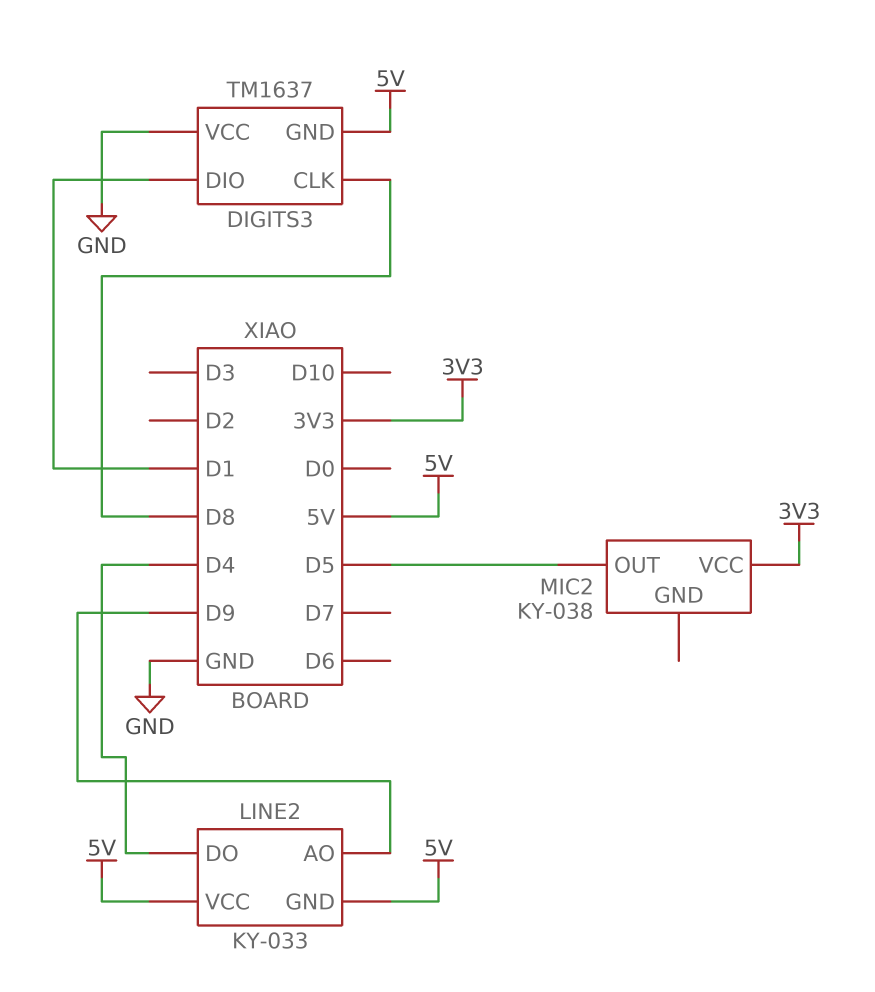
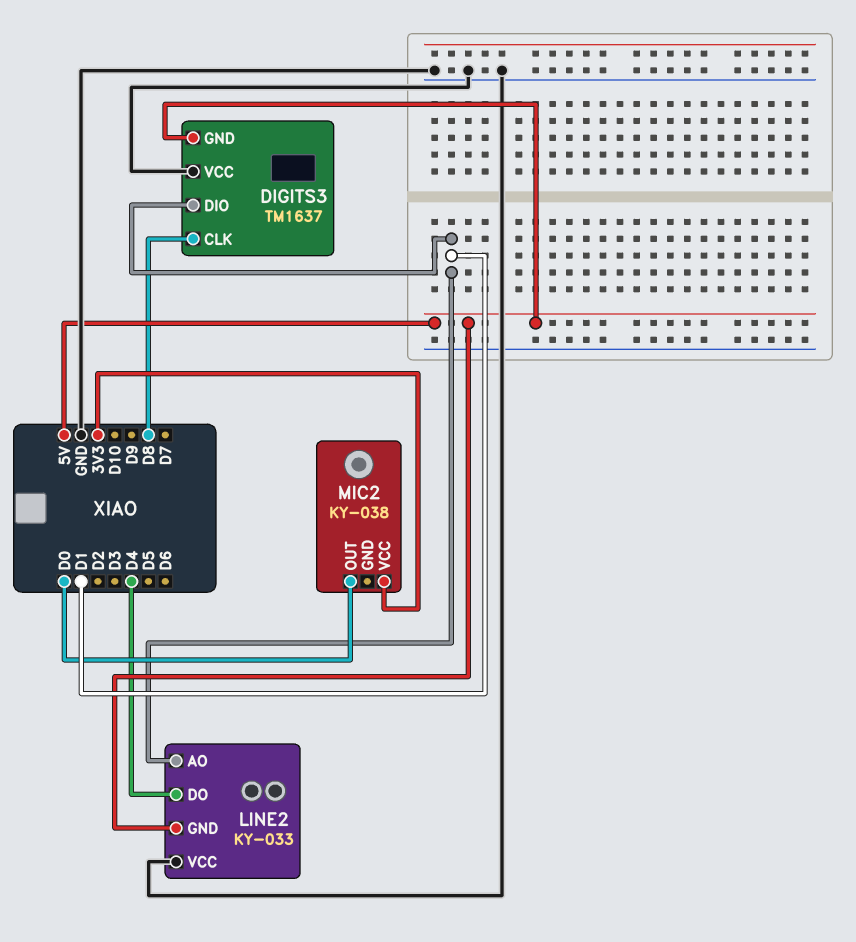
LINE2 pin AO: D9 -> D1
LINE2 pin VCC: 5V -> GND
MIC2 pin OUT: D5 -> D0

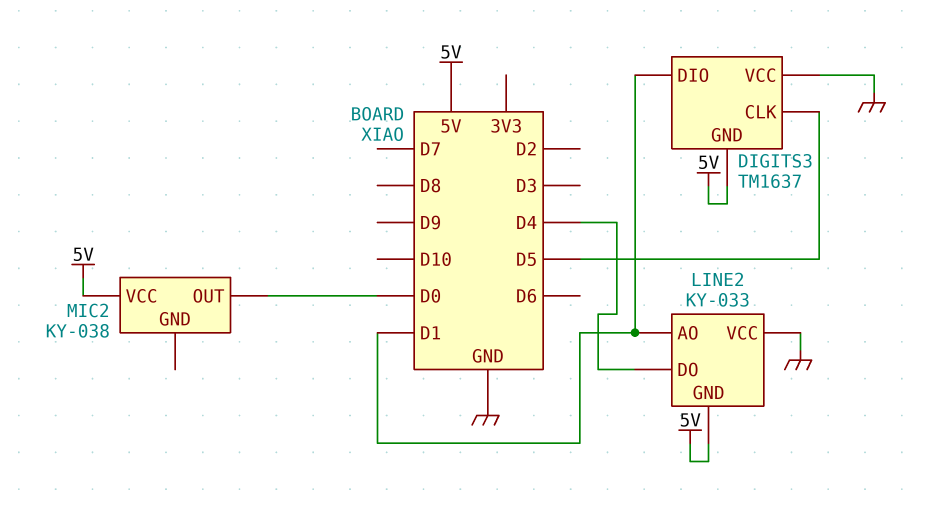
DIGITS3 pin CLK: D8 -> D5
MIC2 pin VCC: 3V3 -> 5V

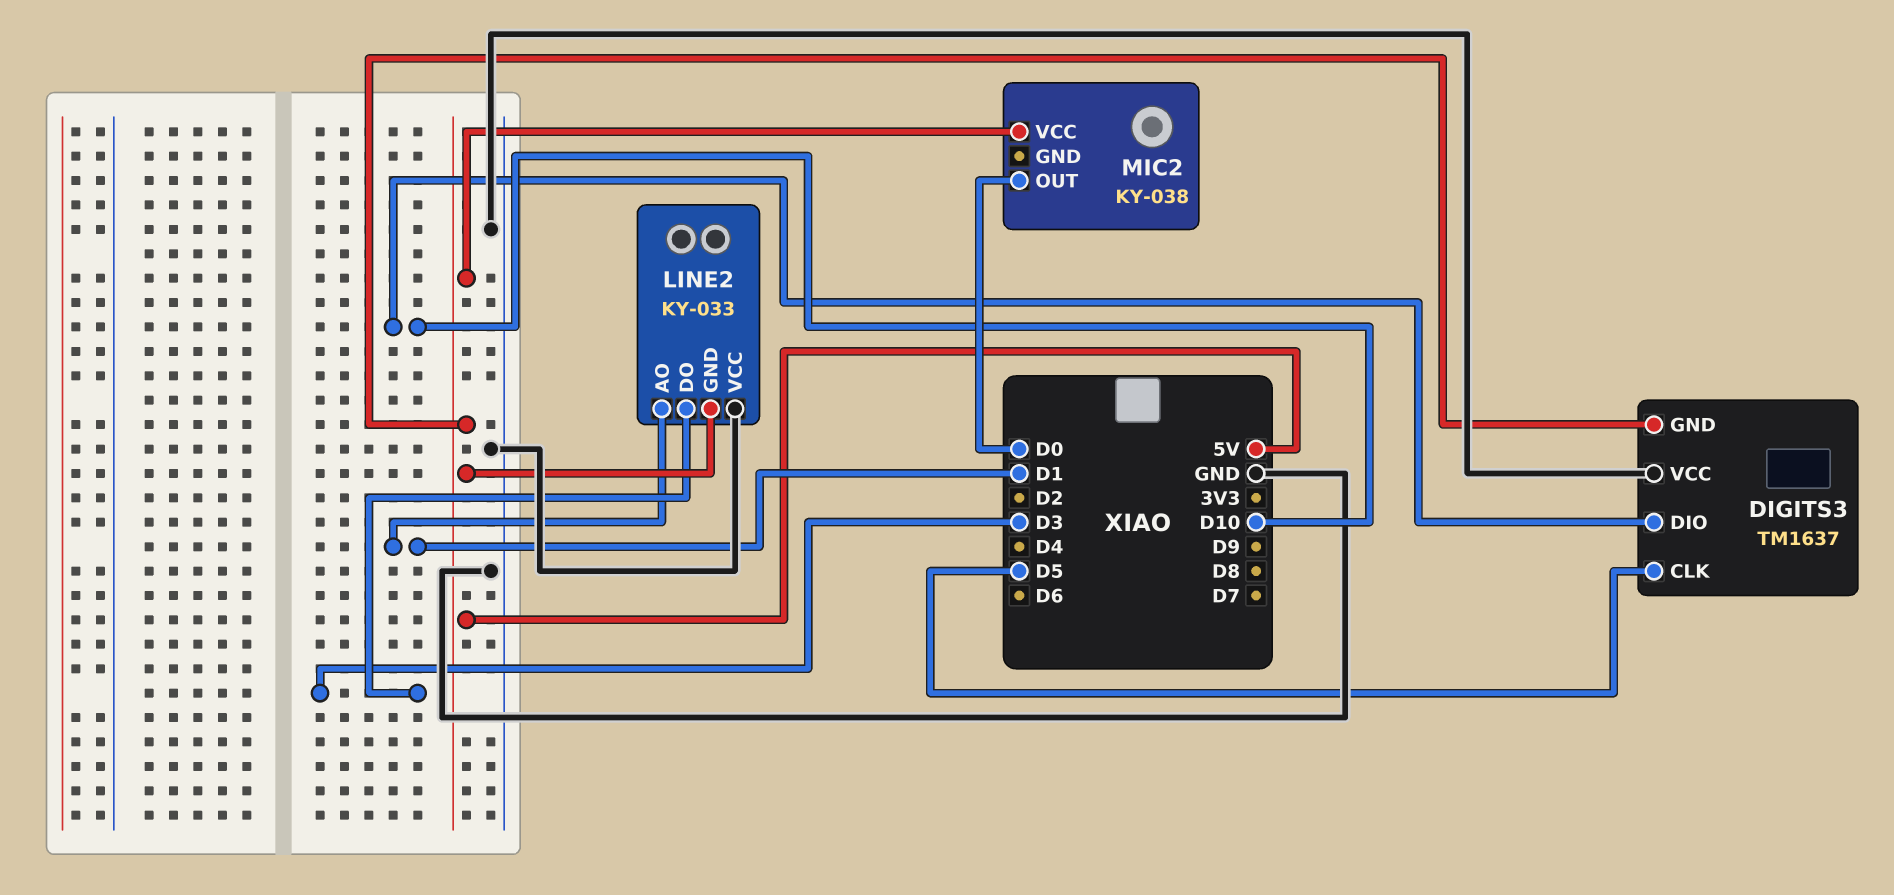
DIGITS3 pin DIO: D1 -> D10
LINE2 pin DO: D4 -> D3

